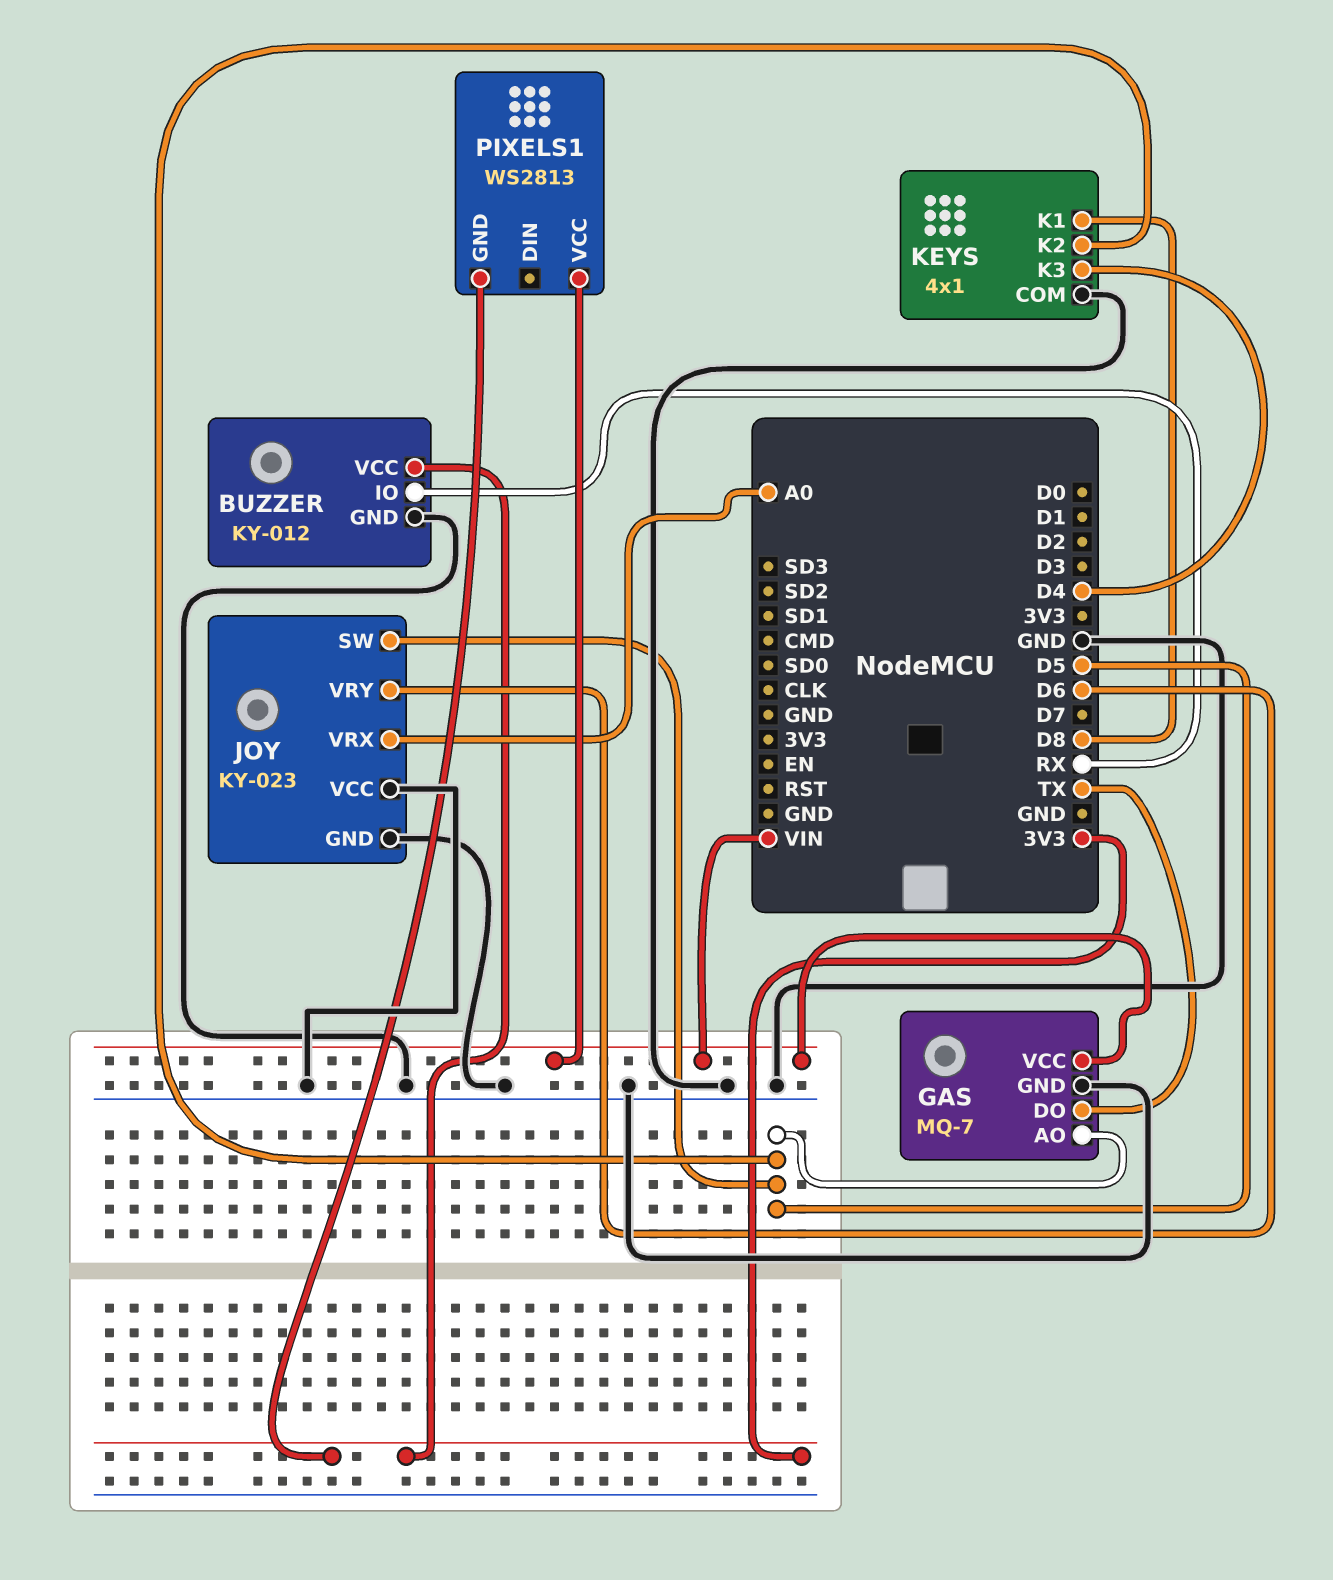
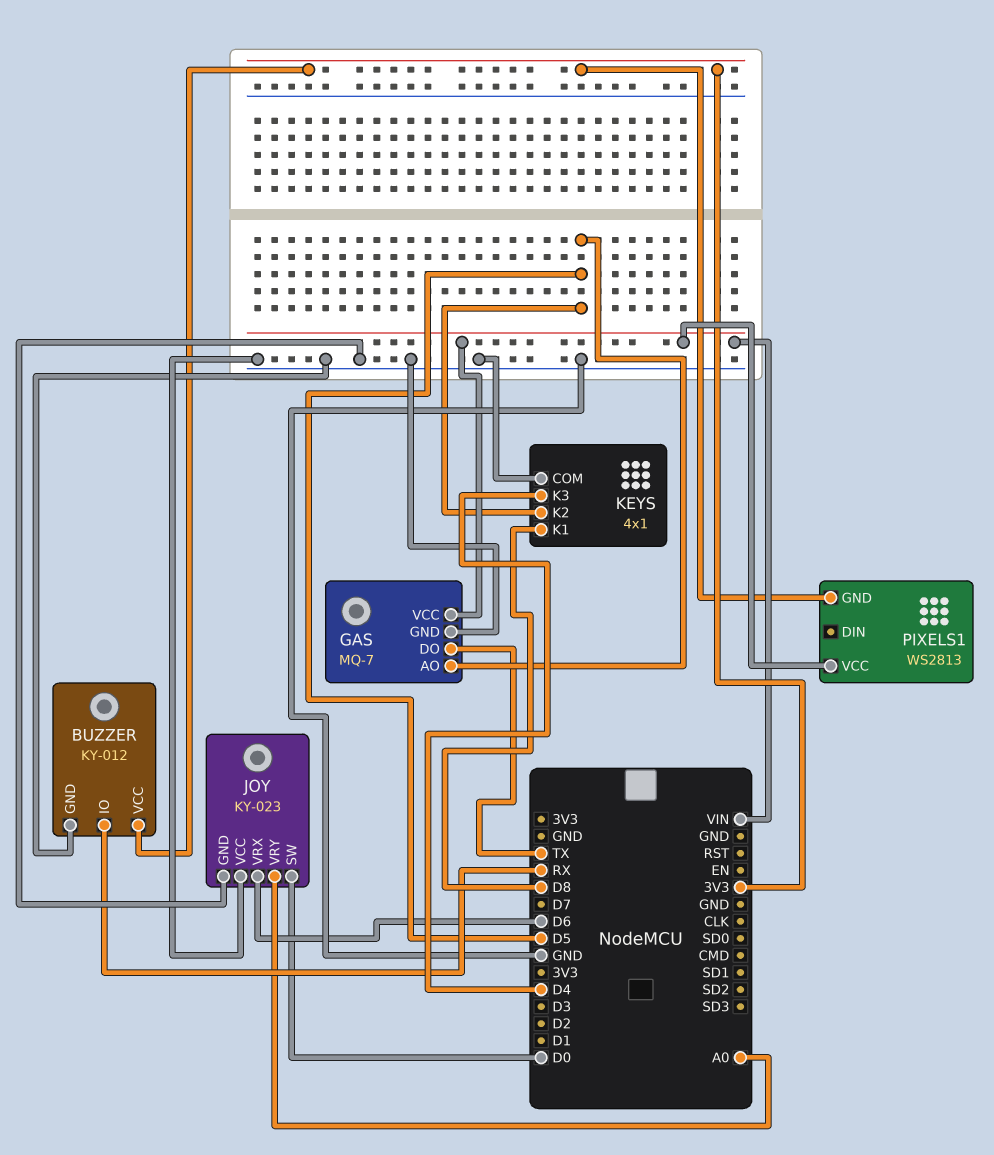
JOY pin SW: D5 -> D0
JOY pin VRX: A0 -> D6
JOY pin VRY: D6 -> A0

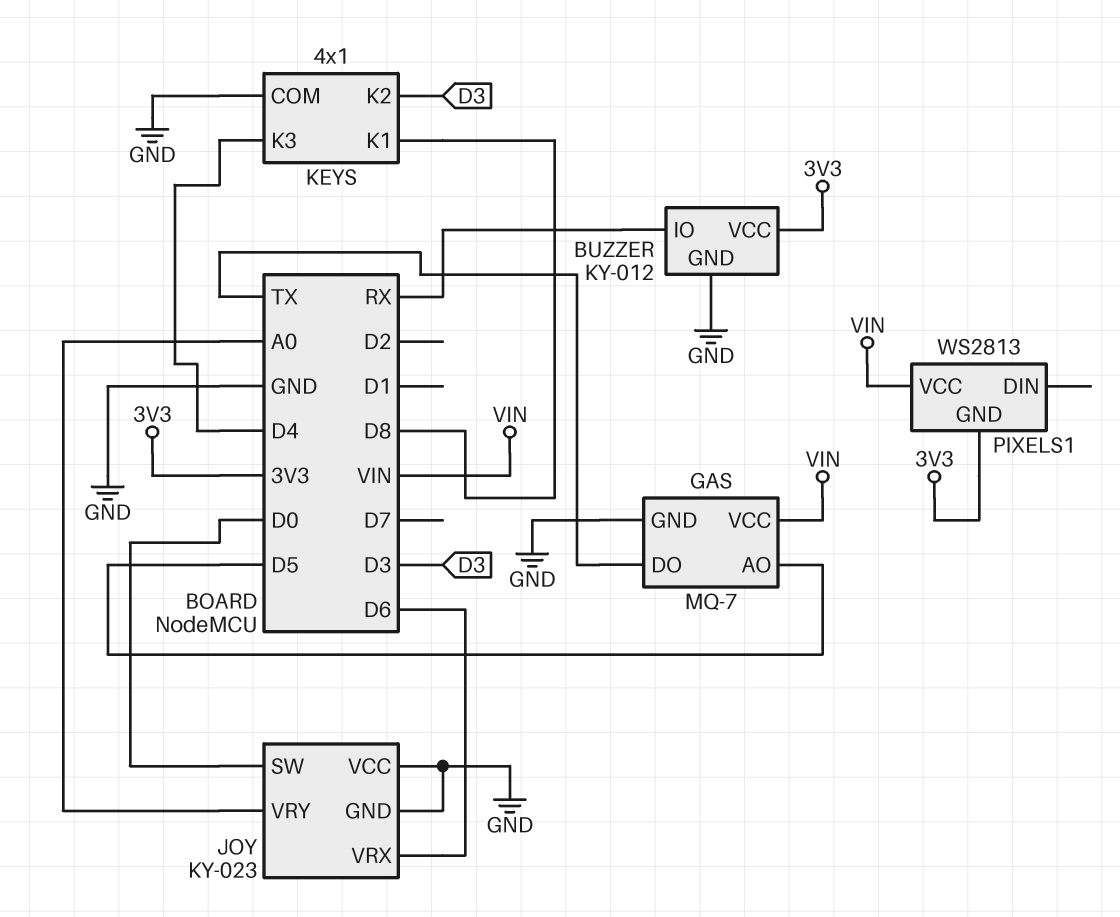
KEYS pin K2: D5 -> D3

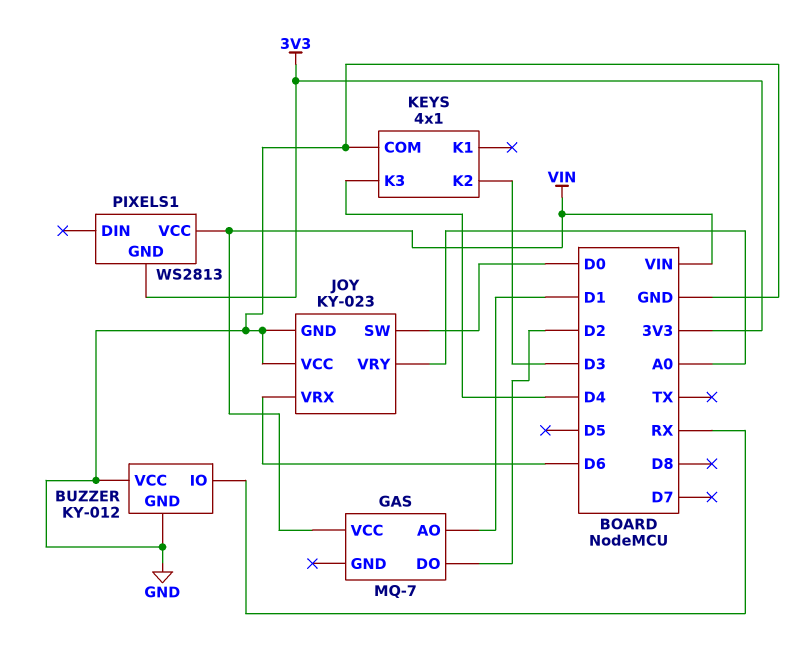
BUZZER pin VCC: 3V3 -> GND
GAS pin AO: D5 -> D1
GAS pin DO: TX -> D2
GAS pin GND: GND -> none
KEYS pin K1: D8 -> none

